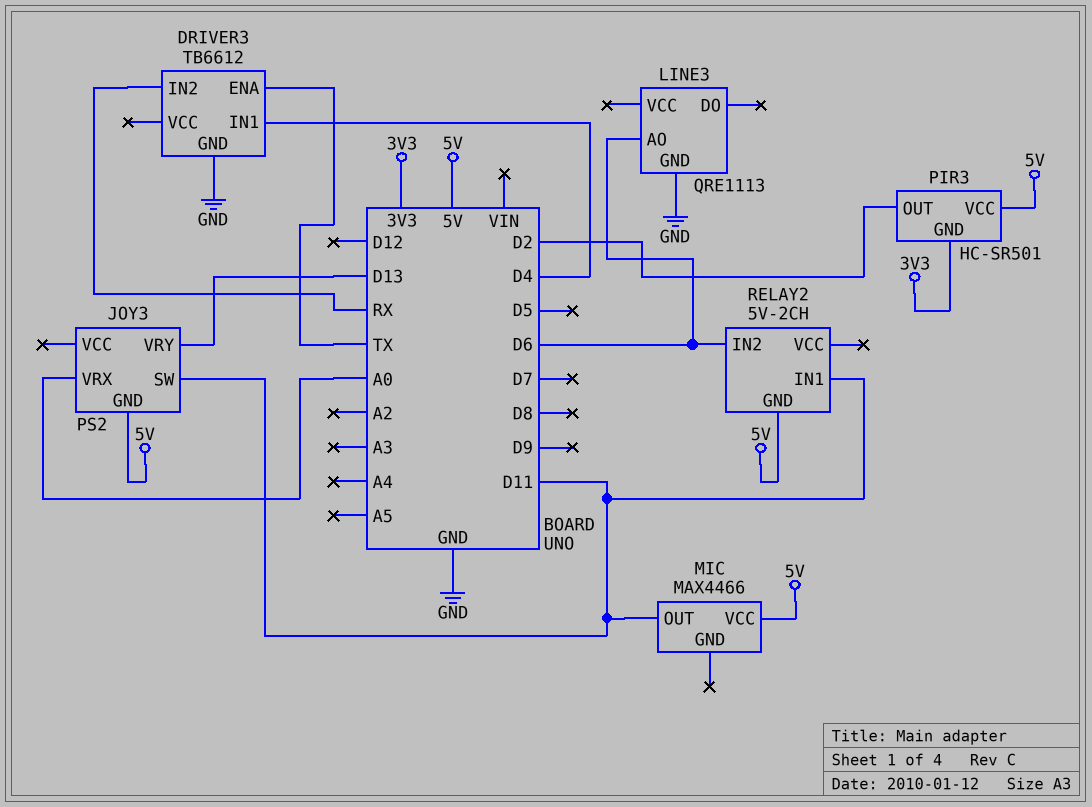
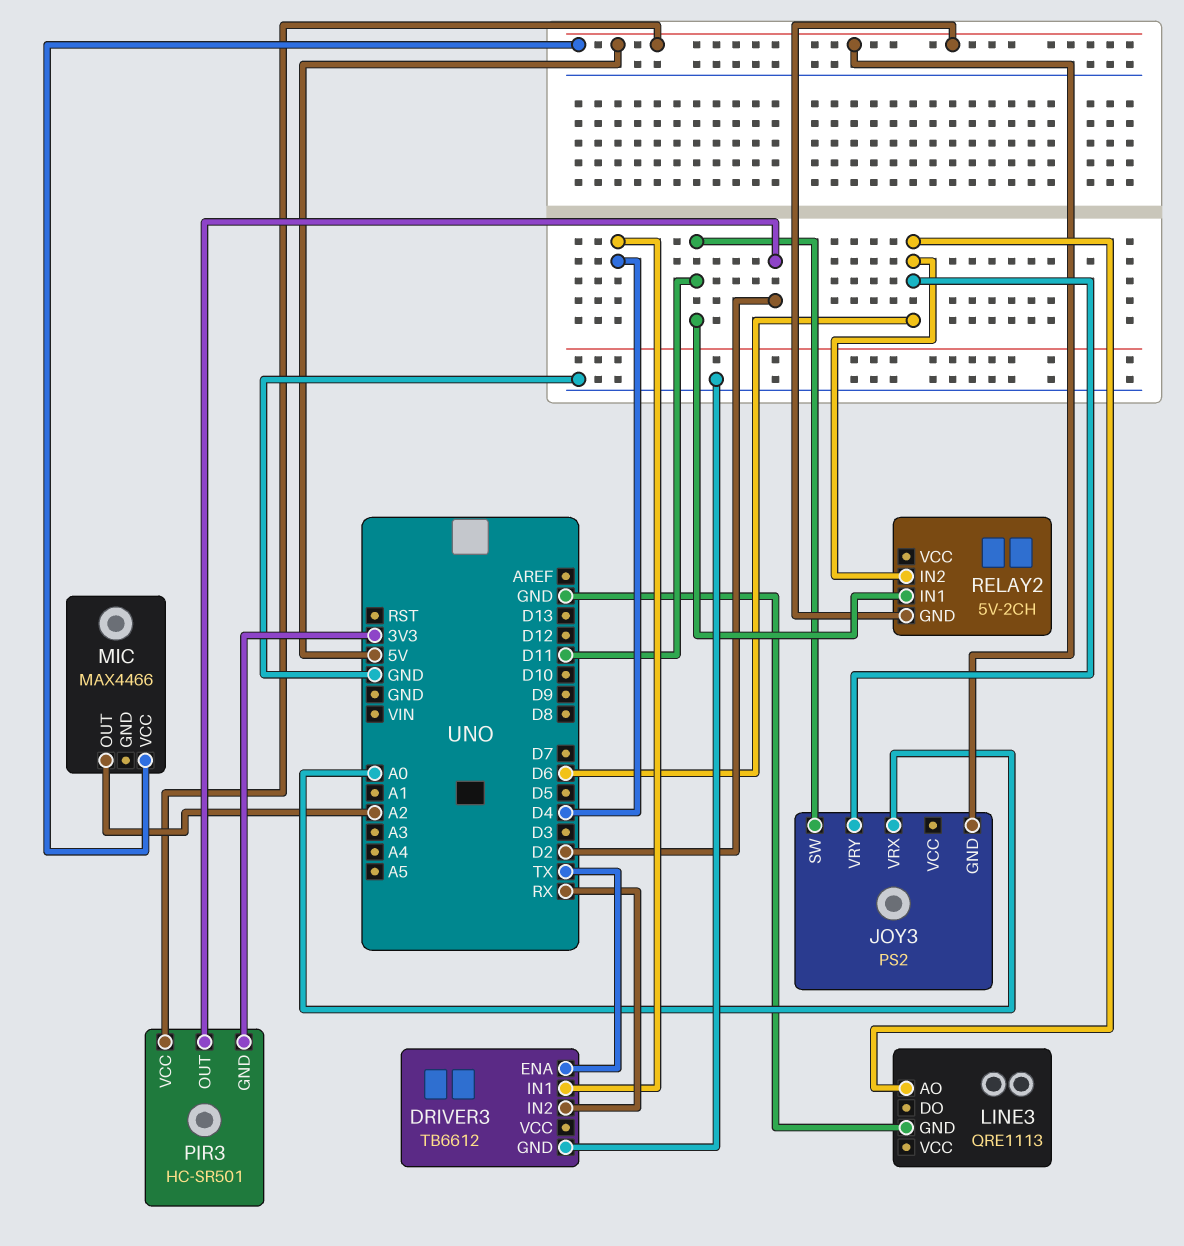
JOY3 pin VRY: D13 -> D6
MIC pin OUT: D11 -> A2

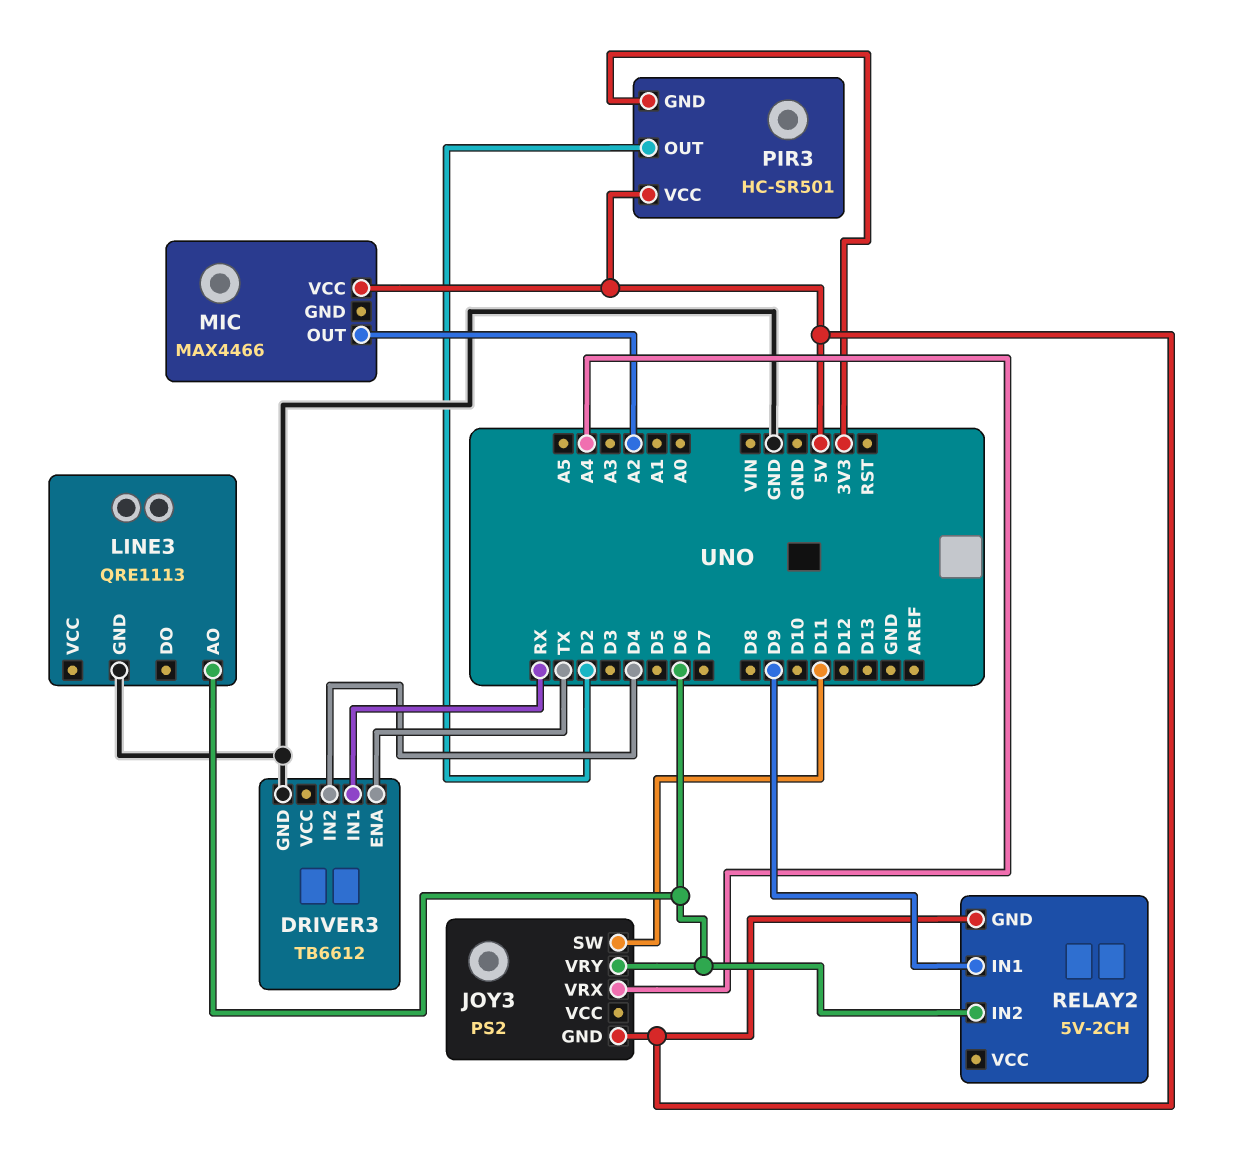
DRIVER3 pin IN1: D4 -> RX
DRIVER3 pin IN2: RX -> D4
JOY3 pin VRX: A0 -> A4
RELAY2 pin IN1: D11 -> D9

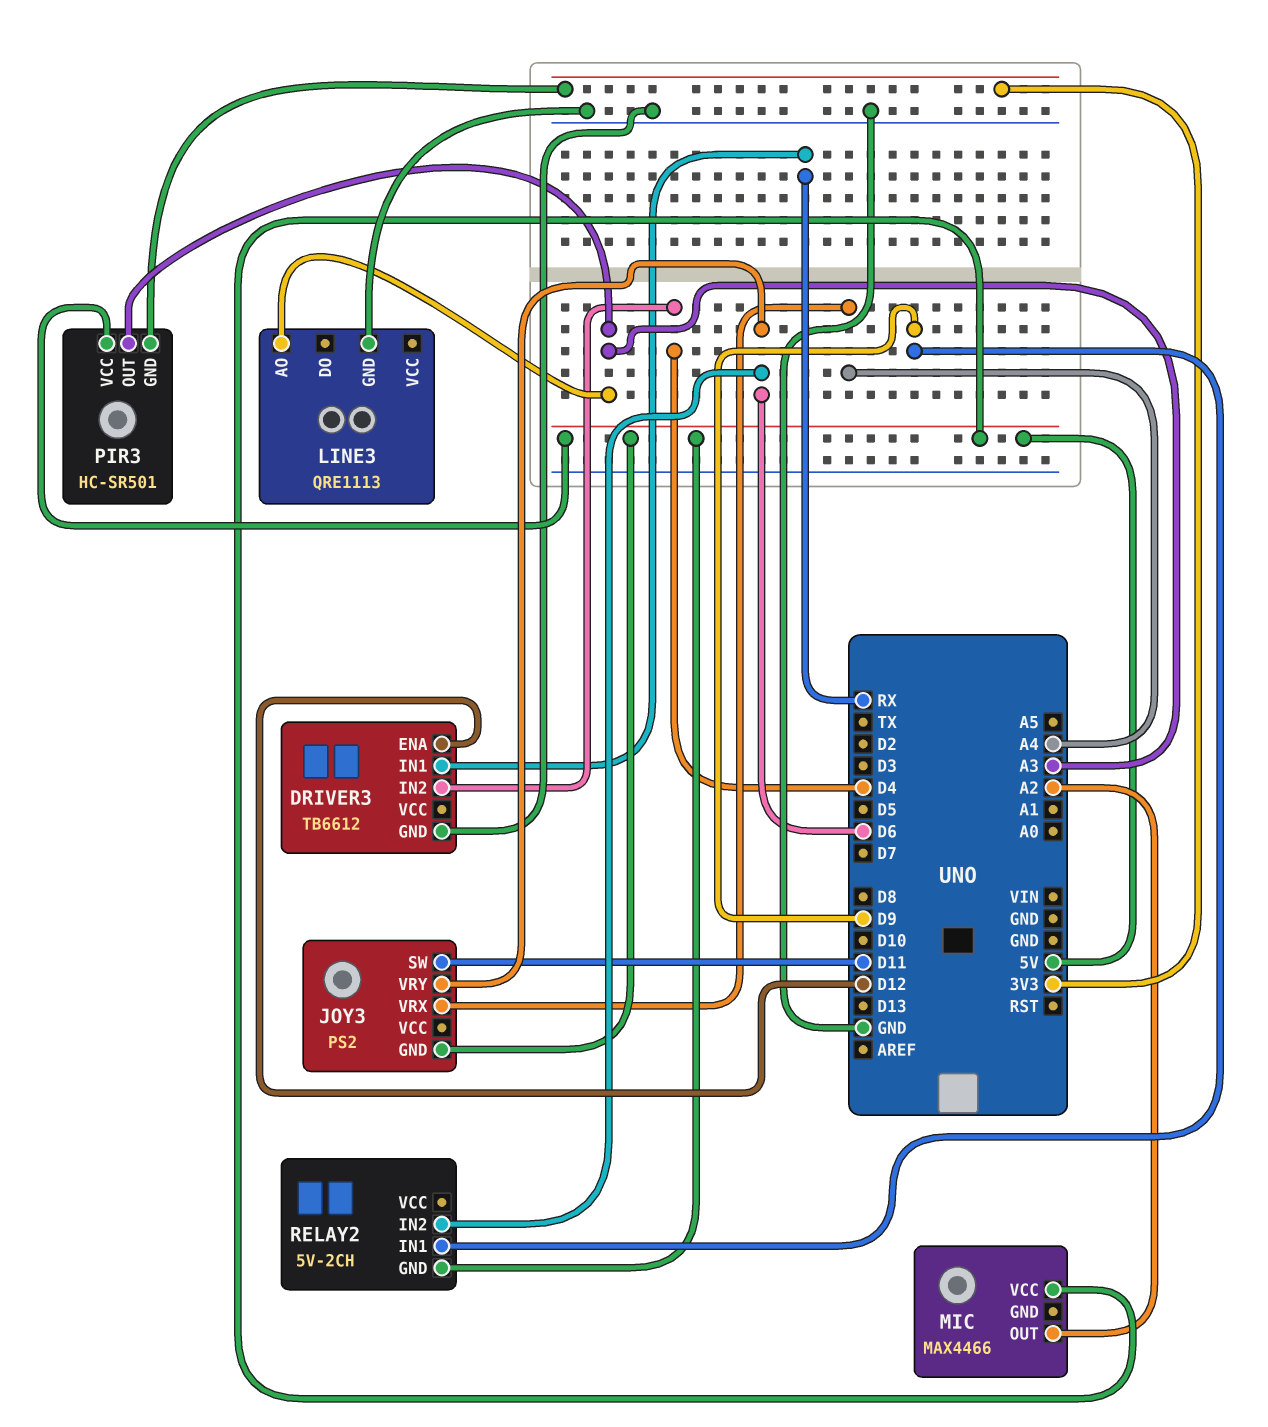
DRIVER3 pin ENA: TX -> D12
LINE3 pin AO: D6 -> A3
PIR3 pin OUT: D2 -> A3

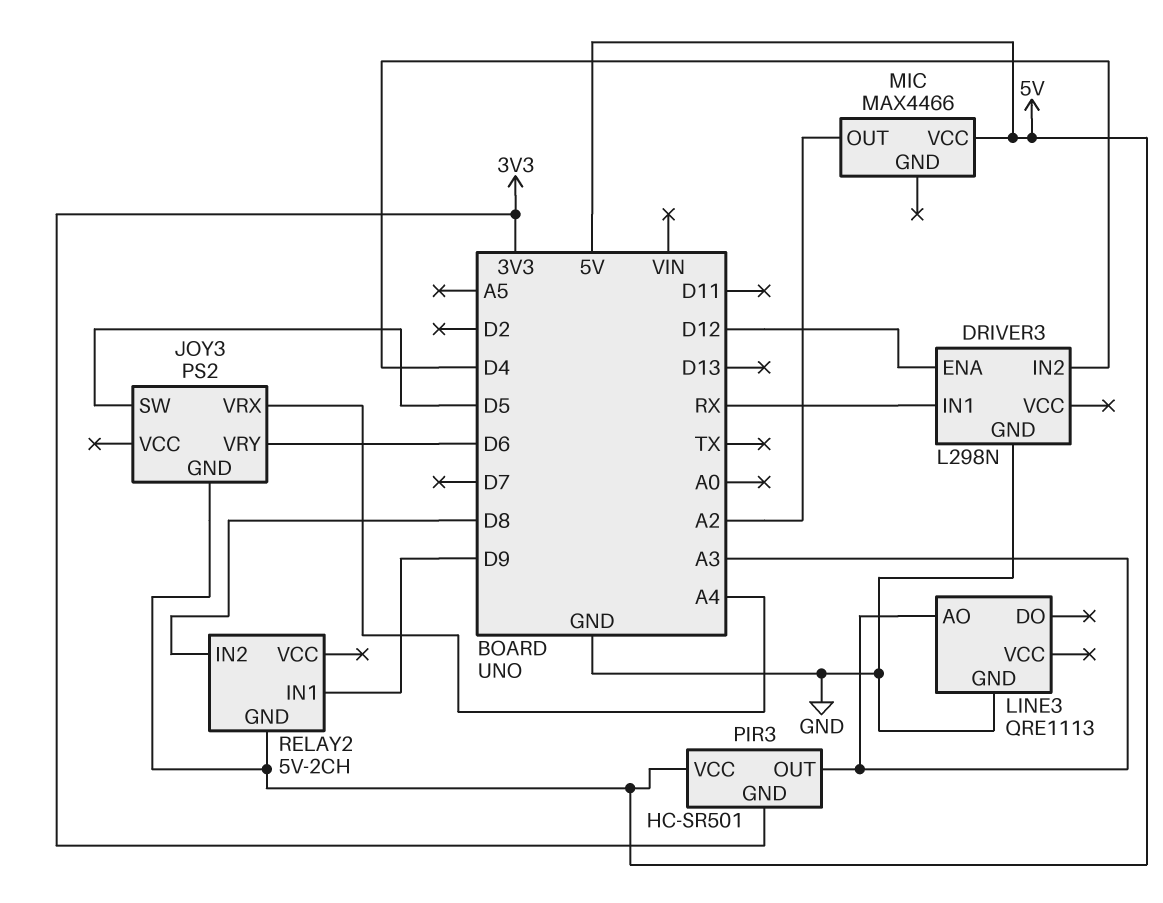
DRIVER3: TB6612 -> L298N
JOY3 pin SW: D11 -> D5
RELAY2 pin IN2: D6 -> D8

